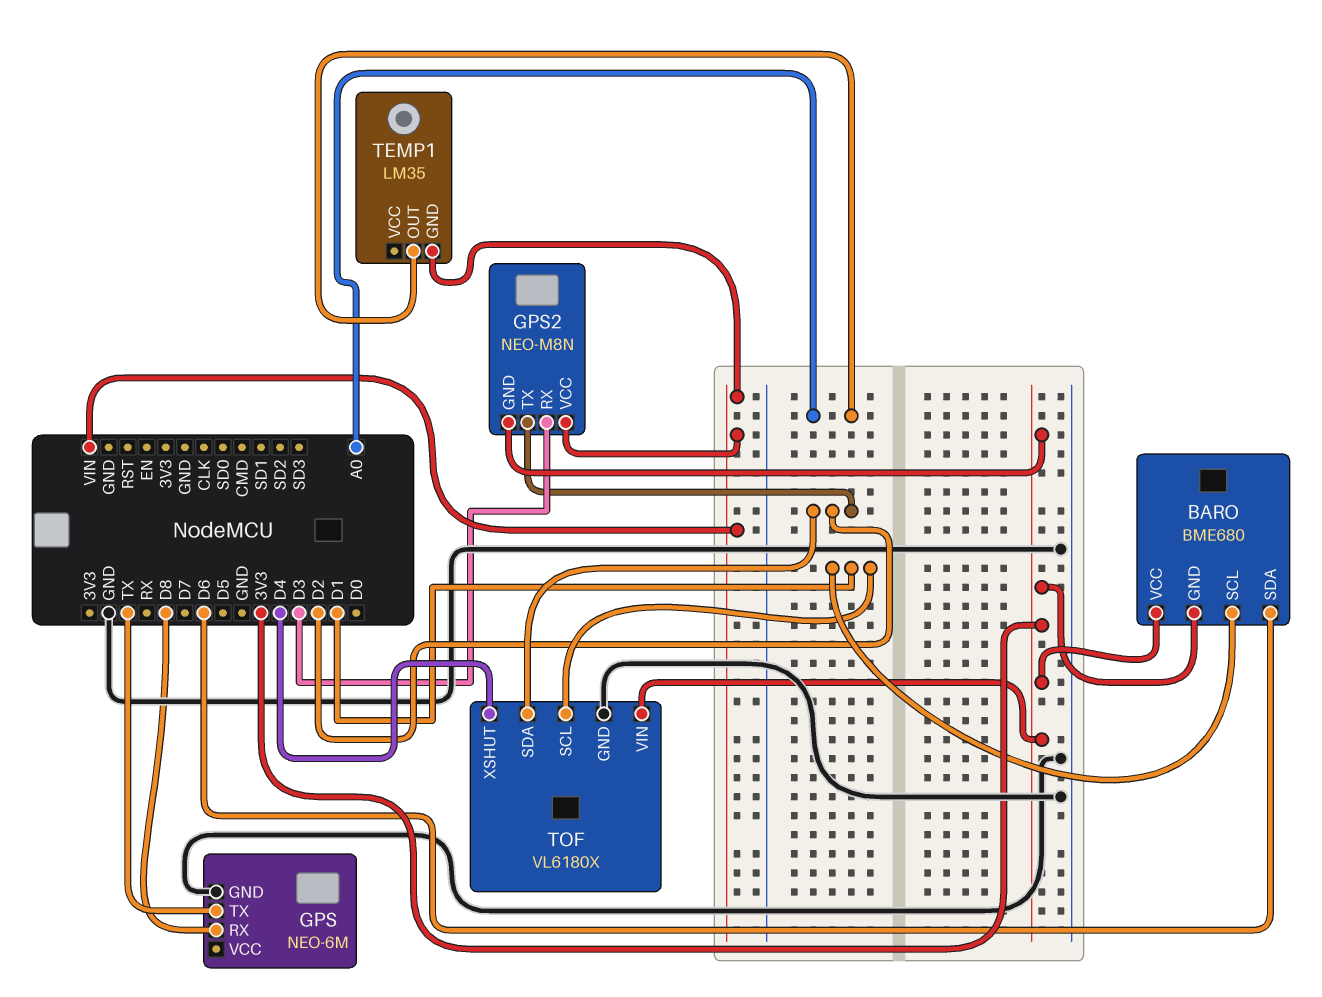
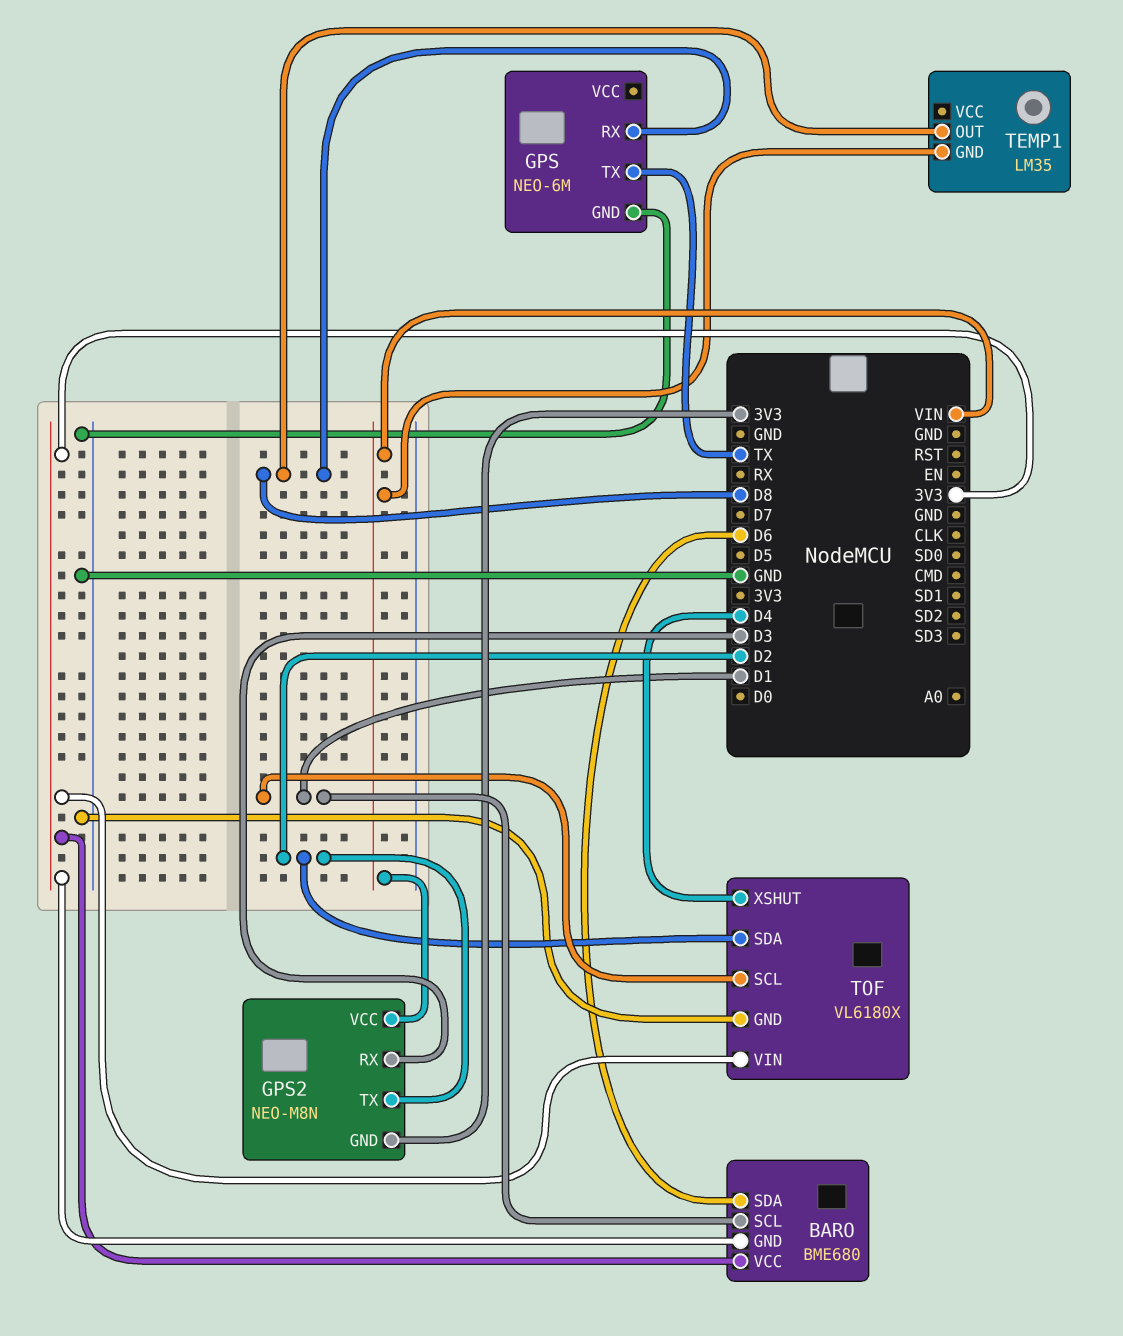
TEMP1 pin OUT: A0 -> D8

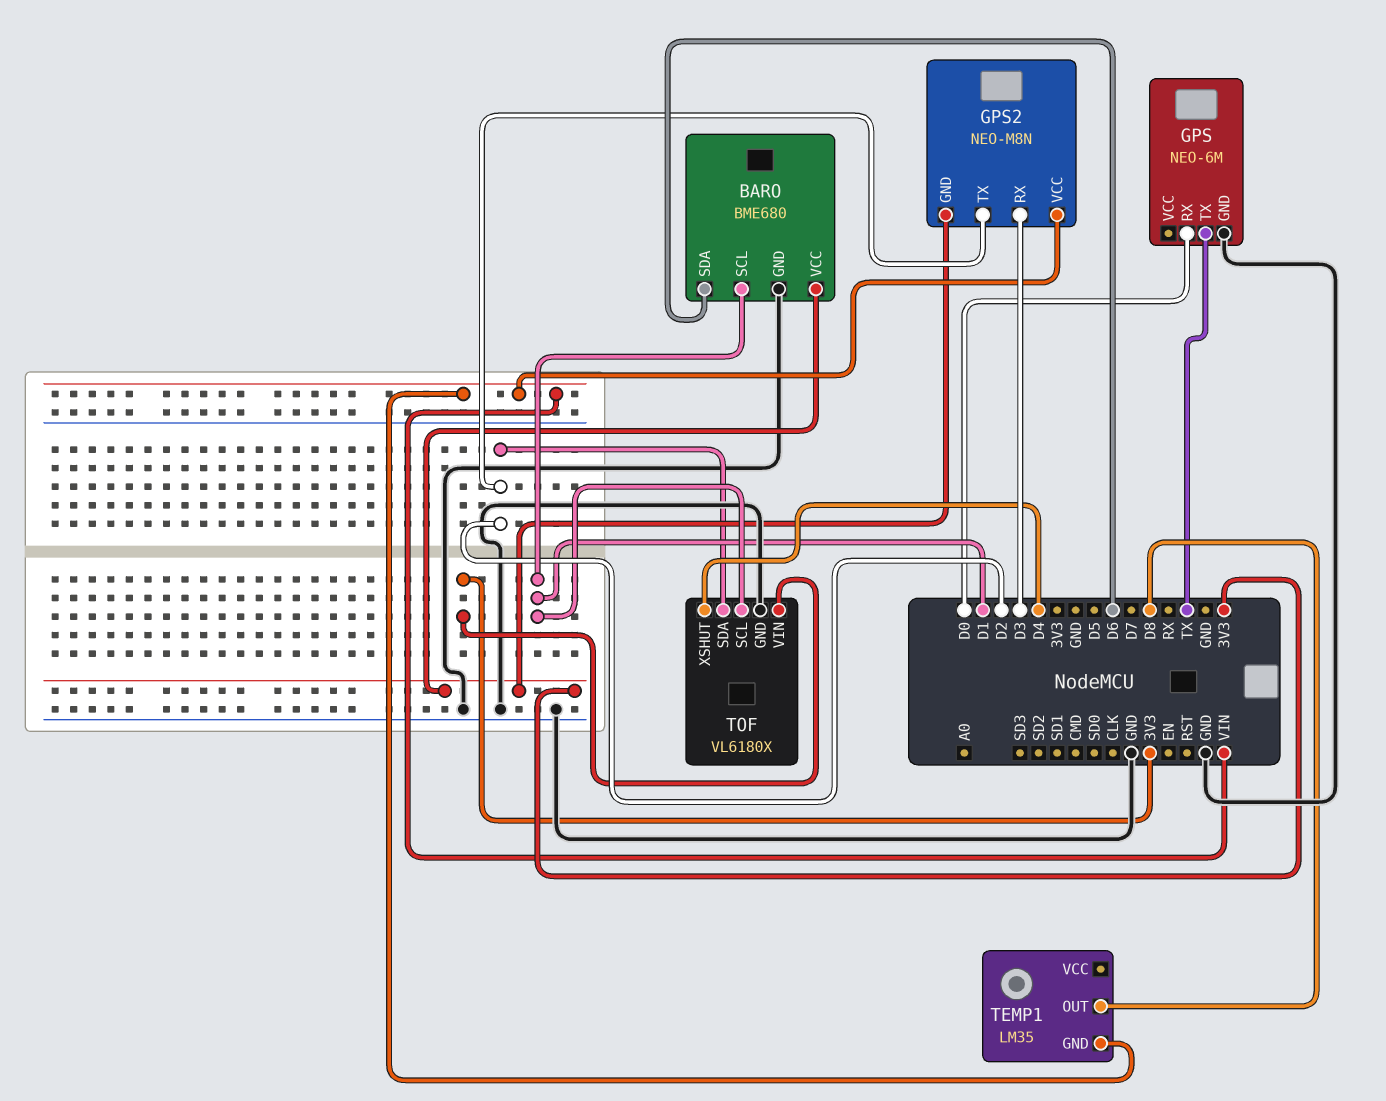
BARO pin GND: 3V3 -> GND
GPS pin RX: D8 -> D0

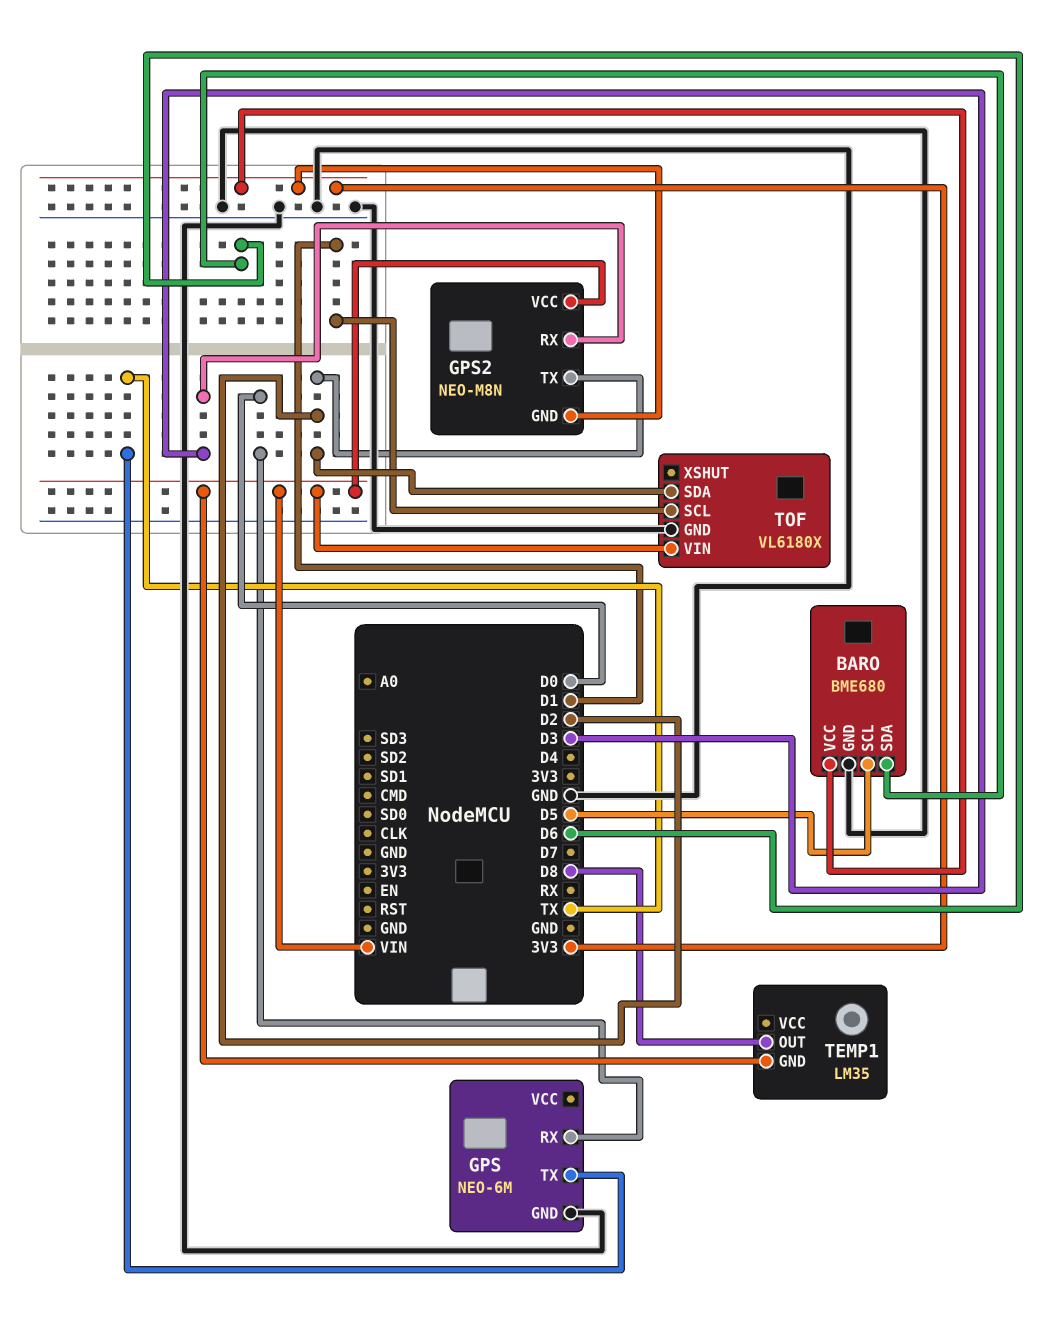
BARO pin SCL: D1 -> D5
TOF pin VIN: 3V3 -> VIN
TOF pin XSHUT: D4 -> none

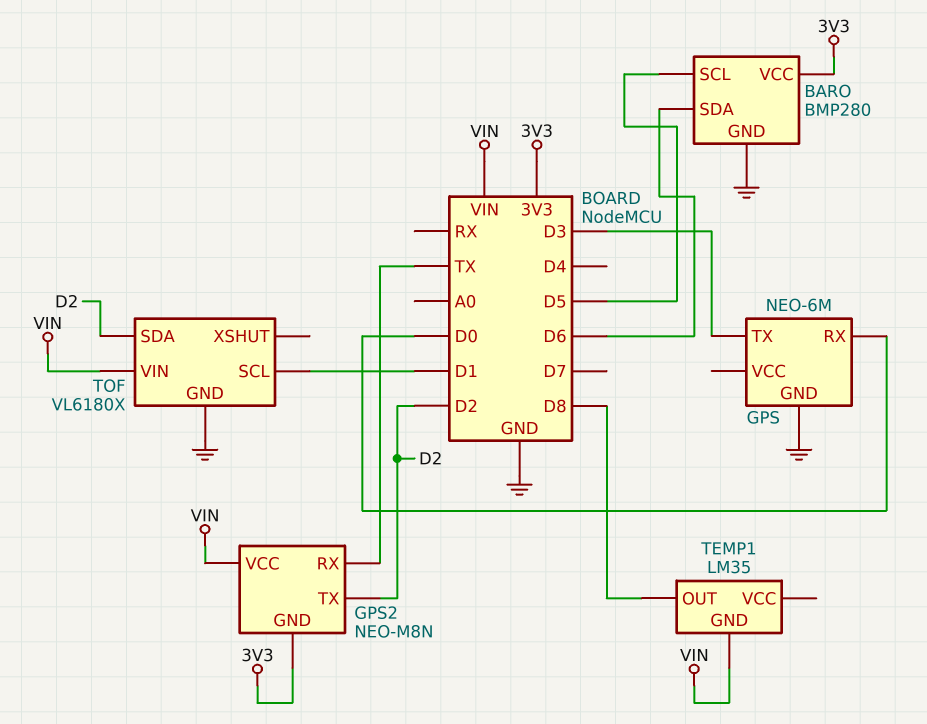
BARO: BME680 -> BMP280
GPS pin TX: TX -> D3
GPS2 pin RX: D3 -> TX

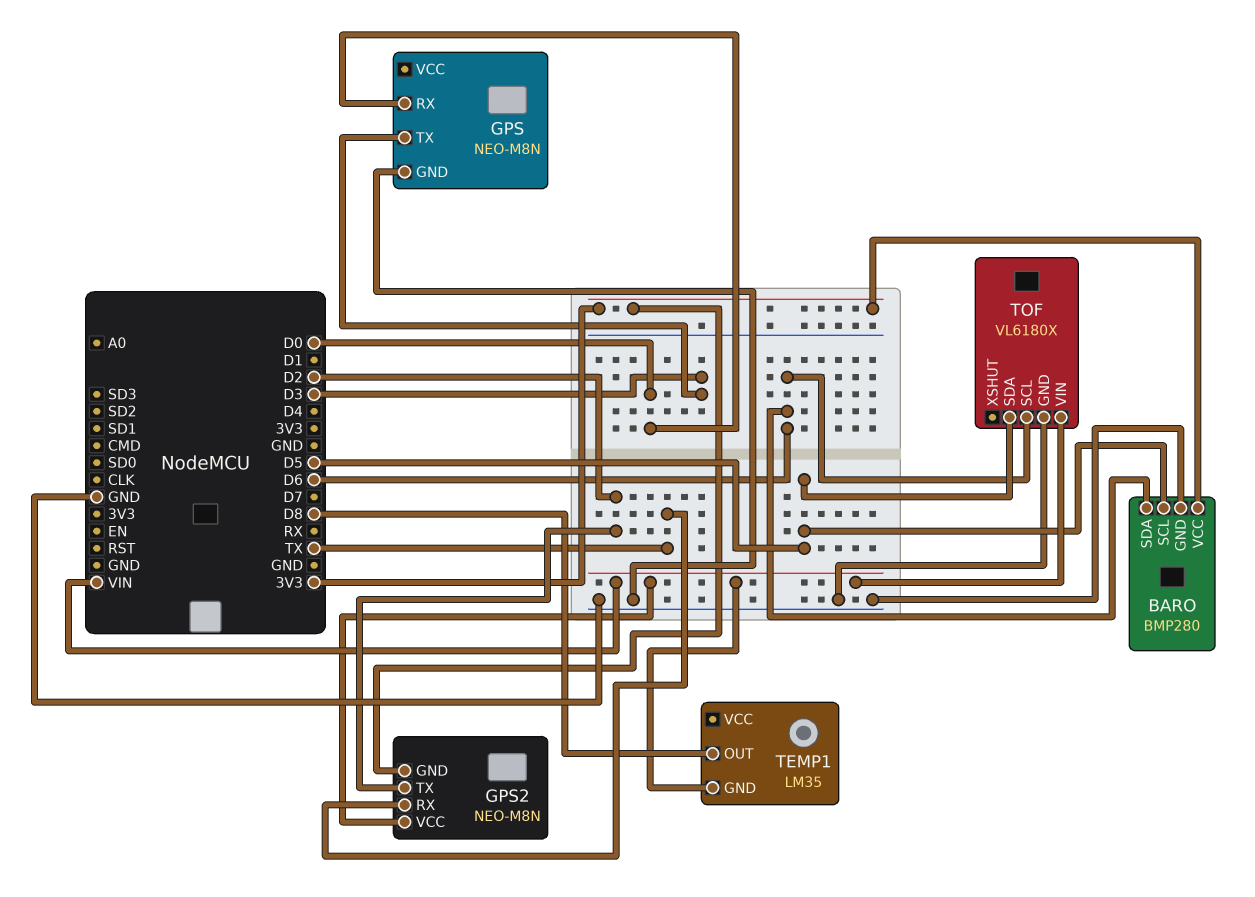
GPS: NEO-6M -> NEO-M8N
TOF pin SCL: D1 -> D6
TOF pin SDA: D2 -> D5

